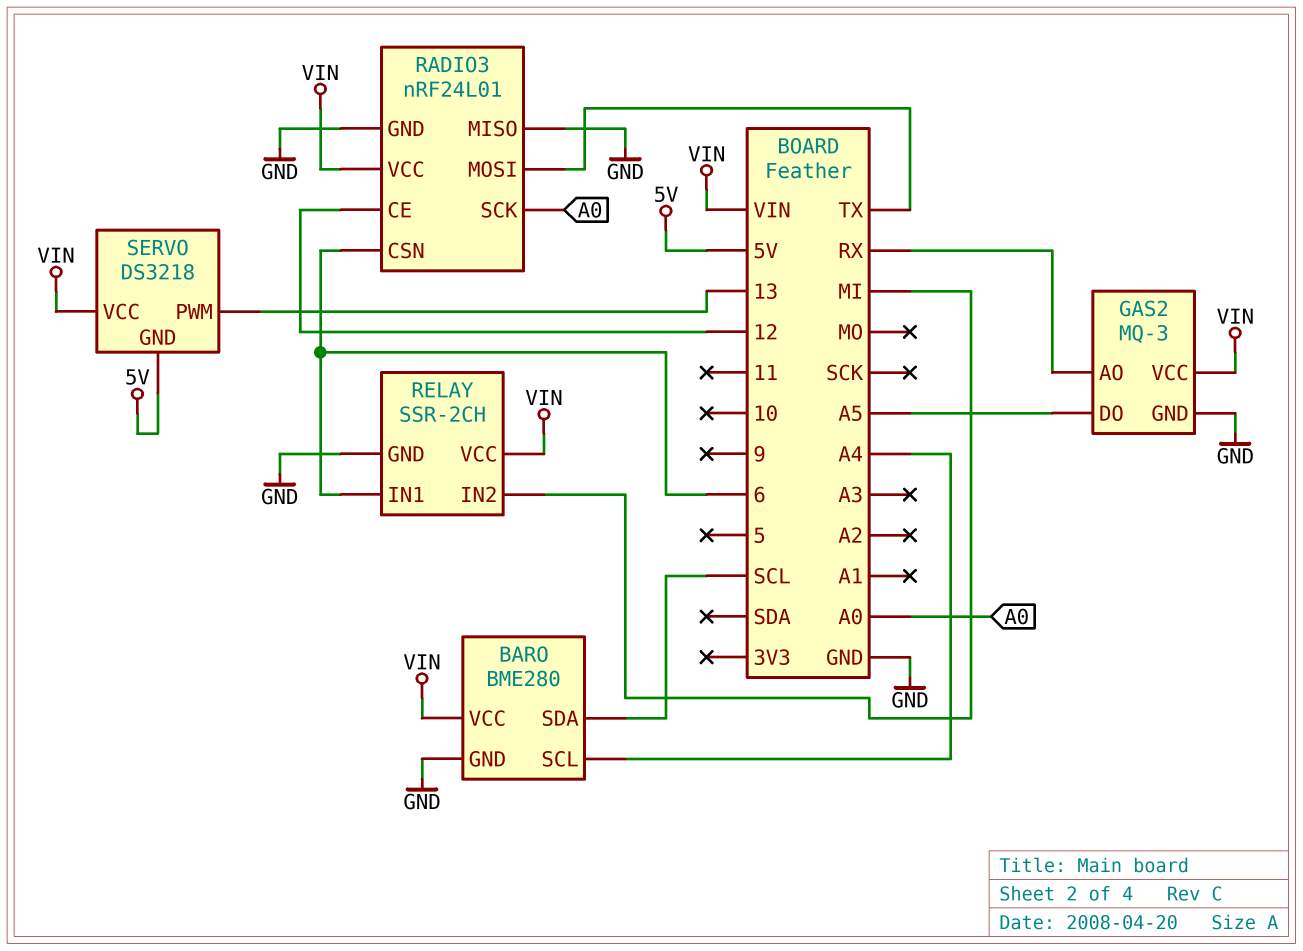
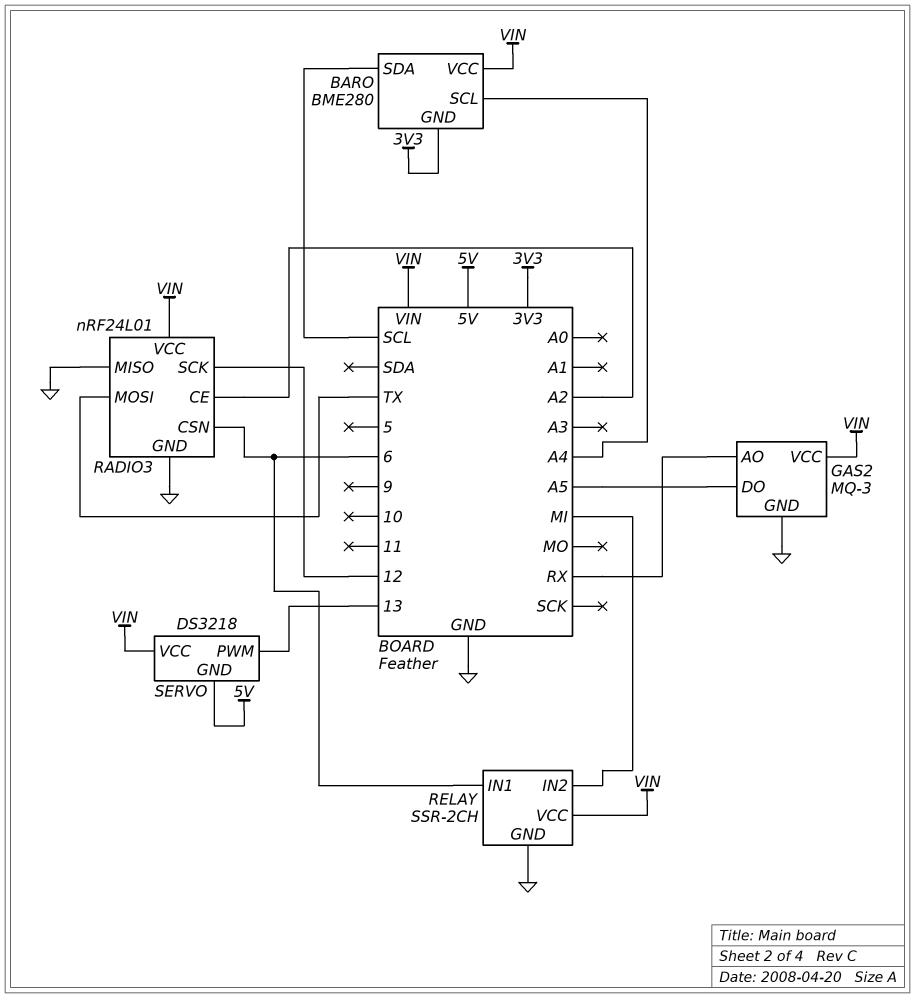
BARO pin GND: GND -> 3V3
RADIO3 pin CE: 12 -> A2
RADIO3 pin SCK: A0 -> 12

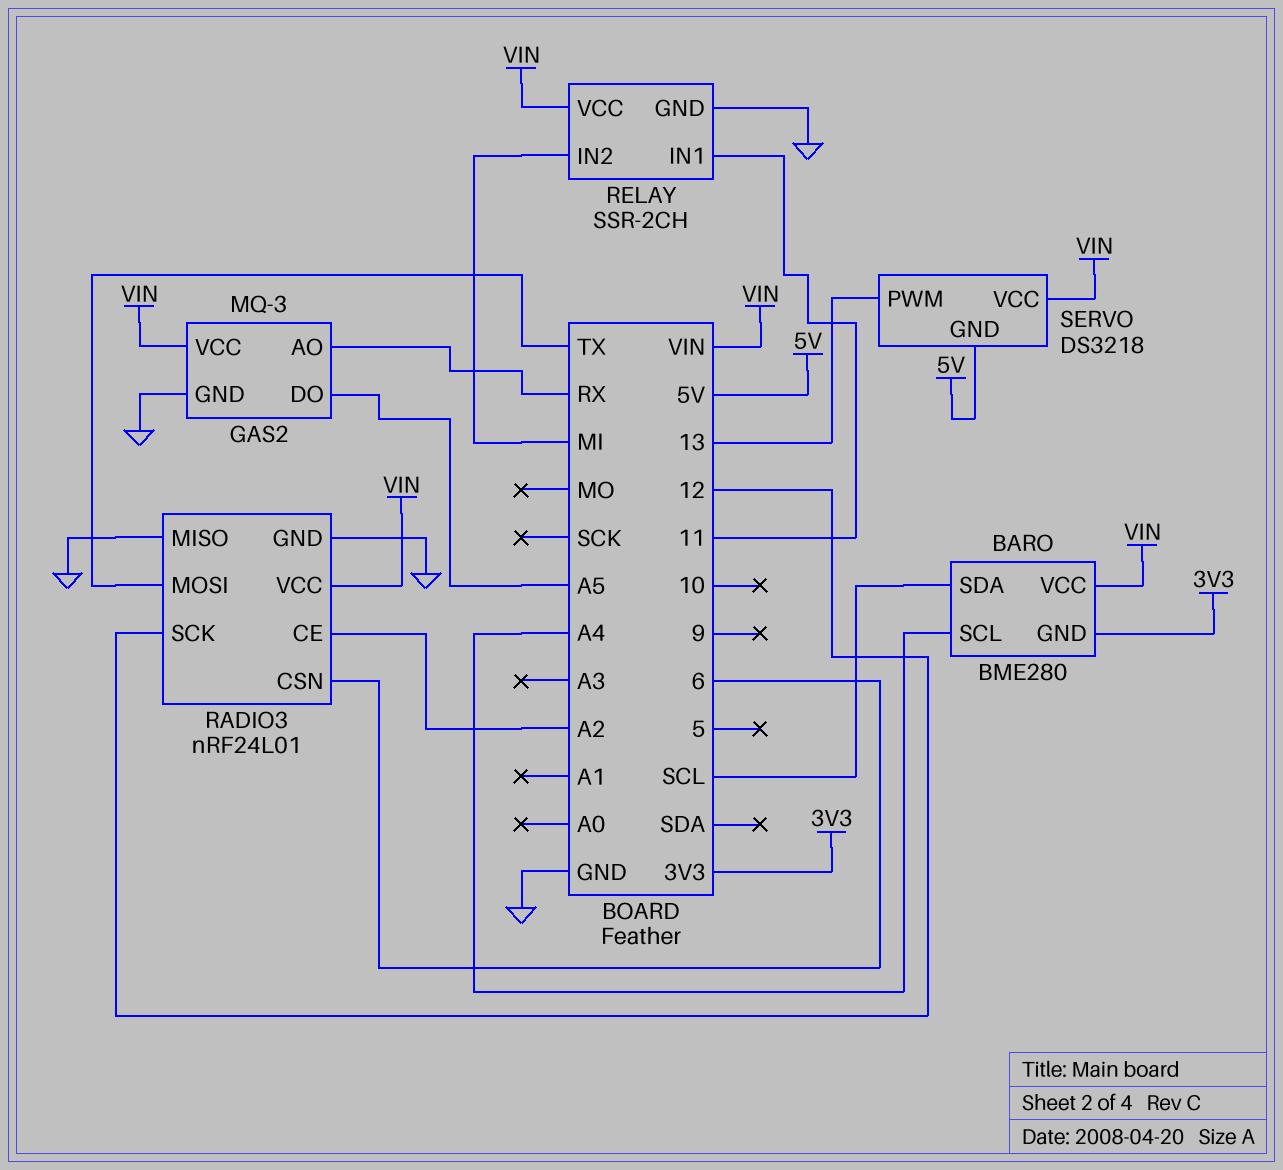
RELAY pin IN1: 6 -> 11

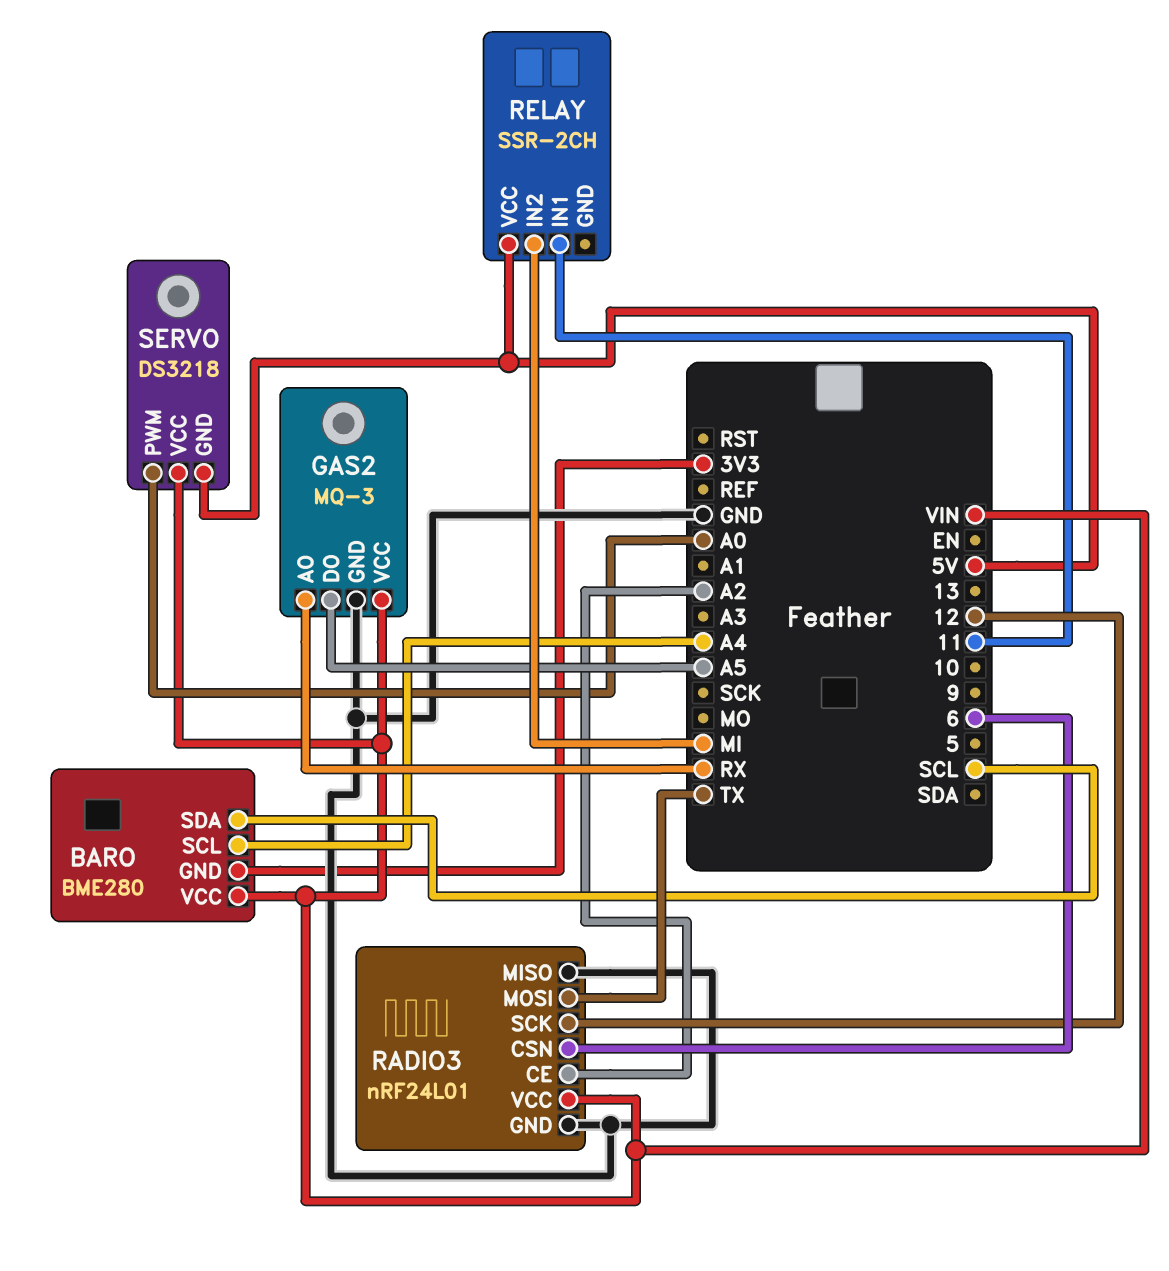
RELAY pin GND: GND -> none
RELAY pin VCC: VIN -> 5V
SERVO pin PWM: 13 -> A0

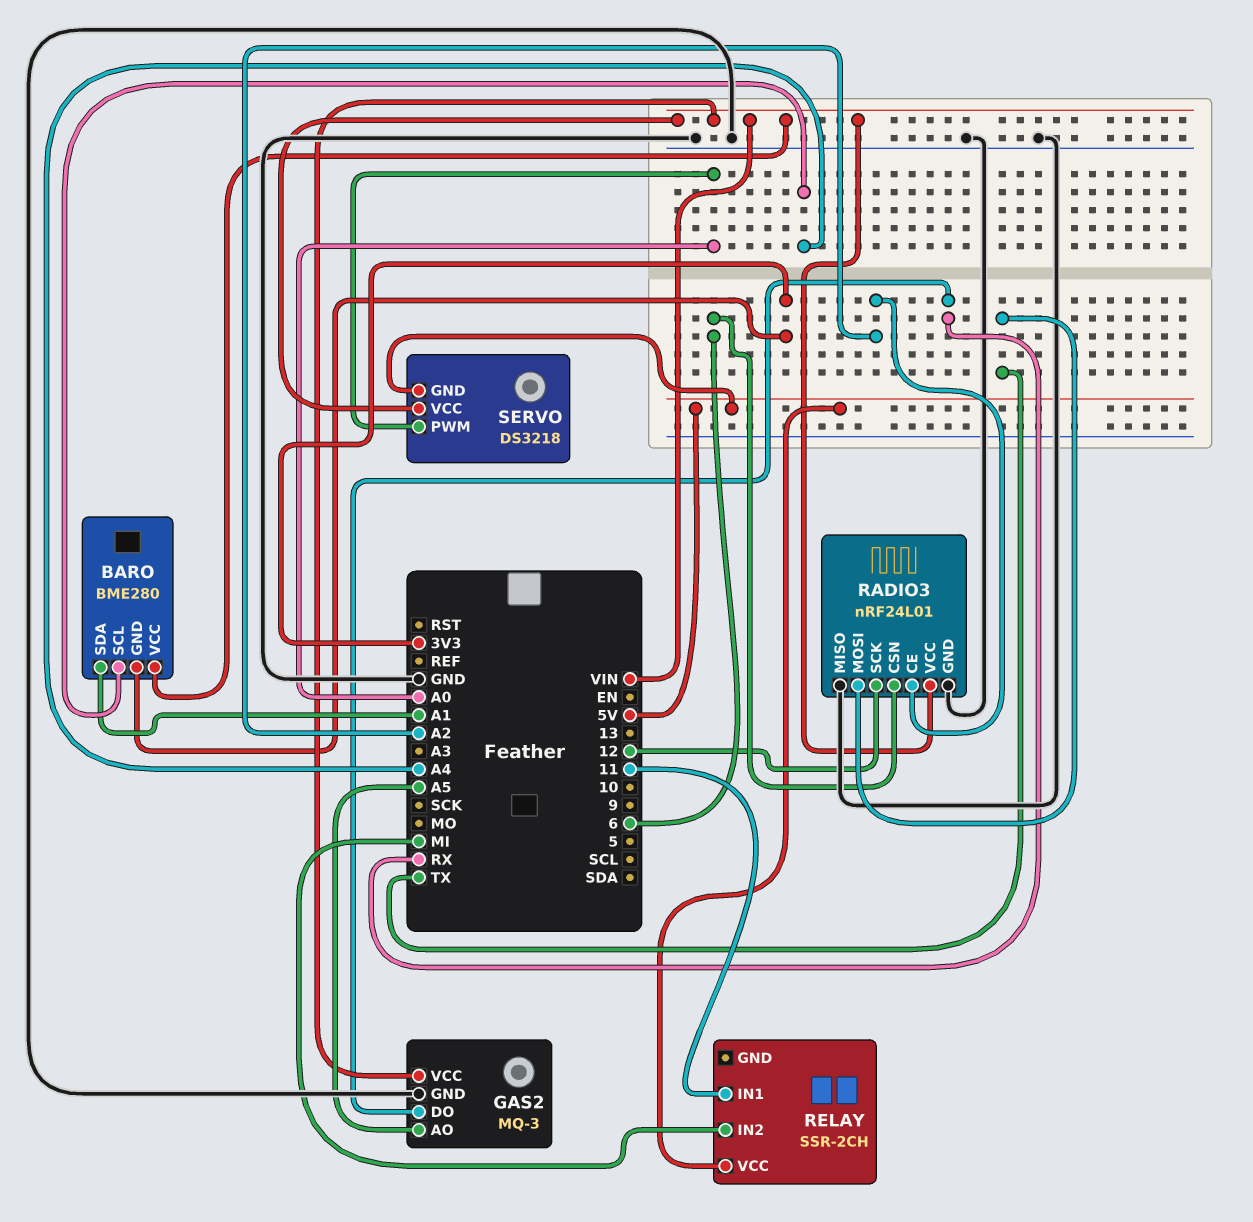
BARO pin SDA: SCL -> A1
GAS2 pin AO: RX -> A5
GAS2 pin DO: A5 -> RX

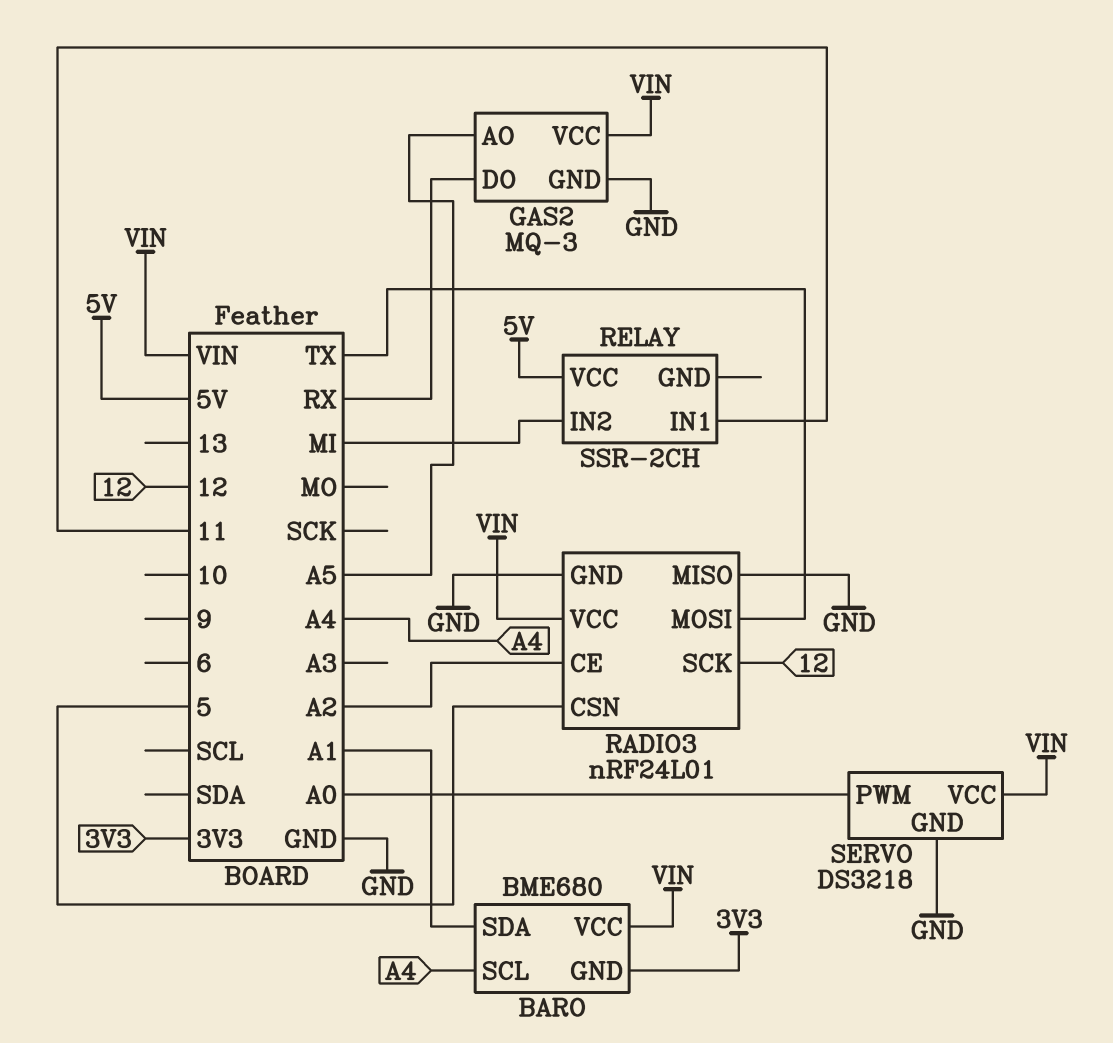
BARO: BME280 -> BME680
RADIO3 pin CSN: 6 -> 5
SERVO pin GND: 5V -> GND

